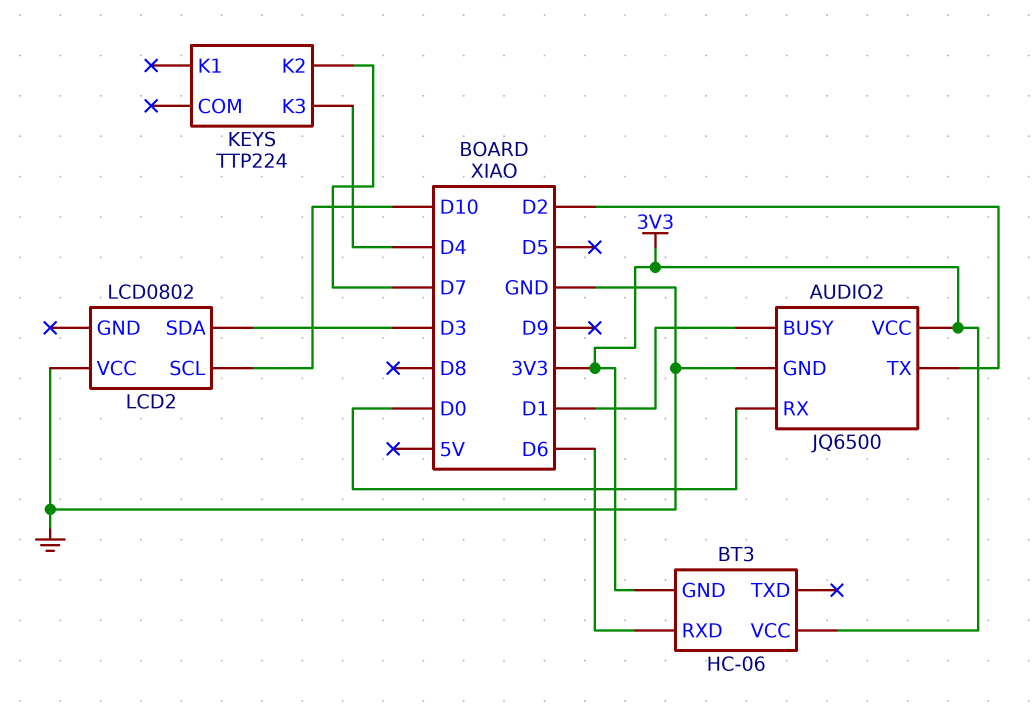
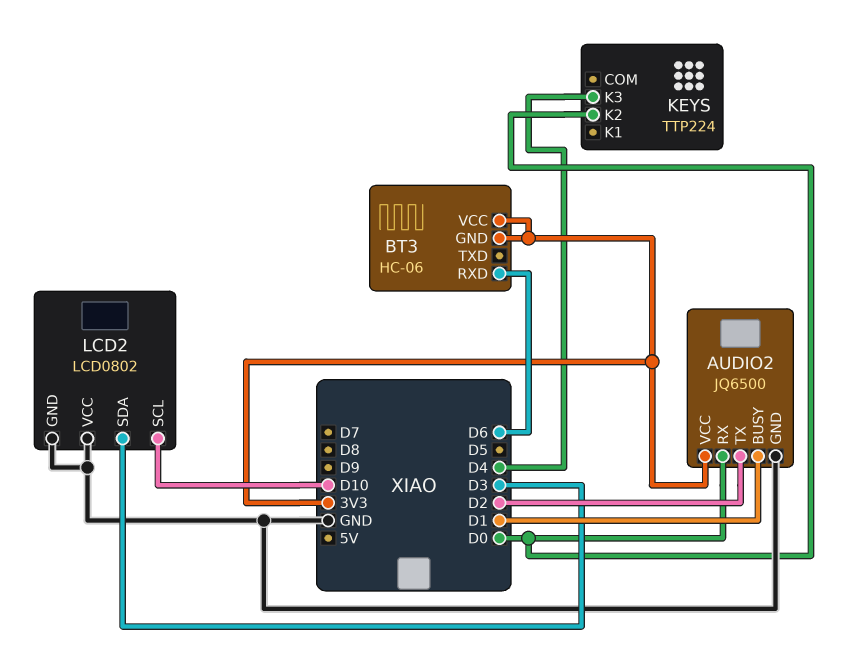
KEYS pin K2: D7 -> D0
LCD2 pin GND: none -> GND

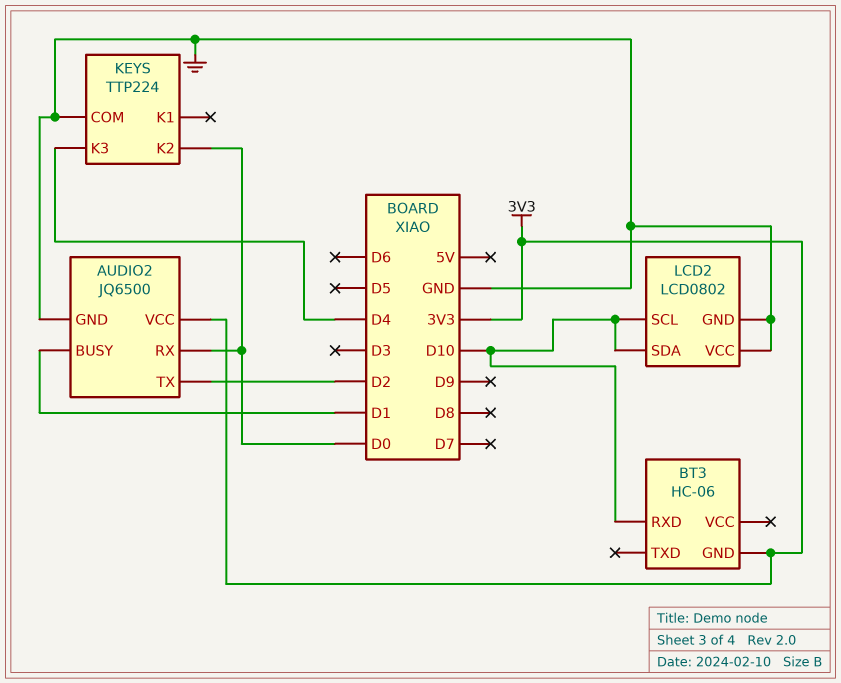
BT3 pin RXD: D6 -> D10
BT3 pin VCC: 3V3 -> none
KEYS pin COM: none -> GND
LCD2 pin SDA: D3 -> D10

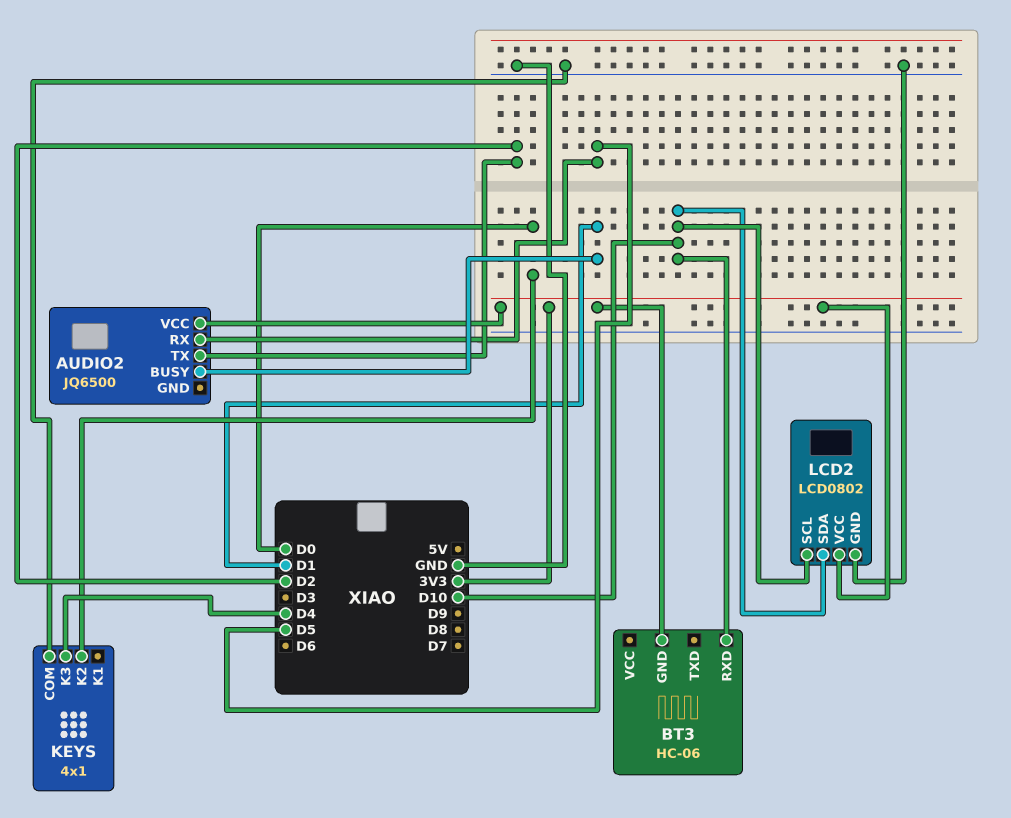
AUDIO2 pin GND: GND -> none
AUDIO2 pin RX: D0 -> D5
KEYS: TTP224 -> 4x1
LCD2 pin VCC: GND -> 3V3

